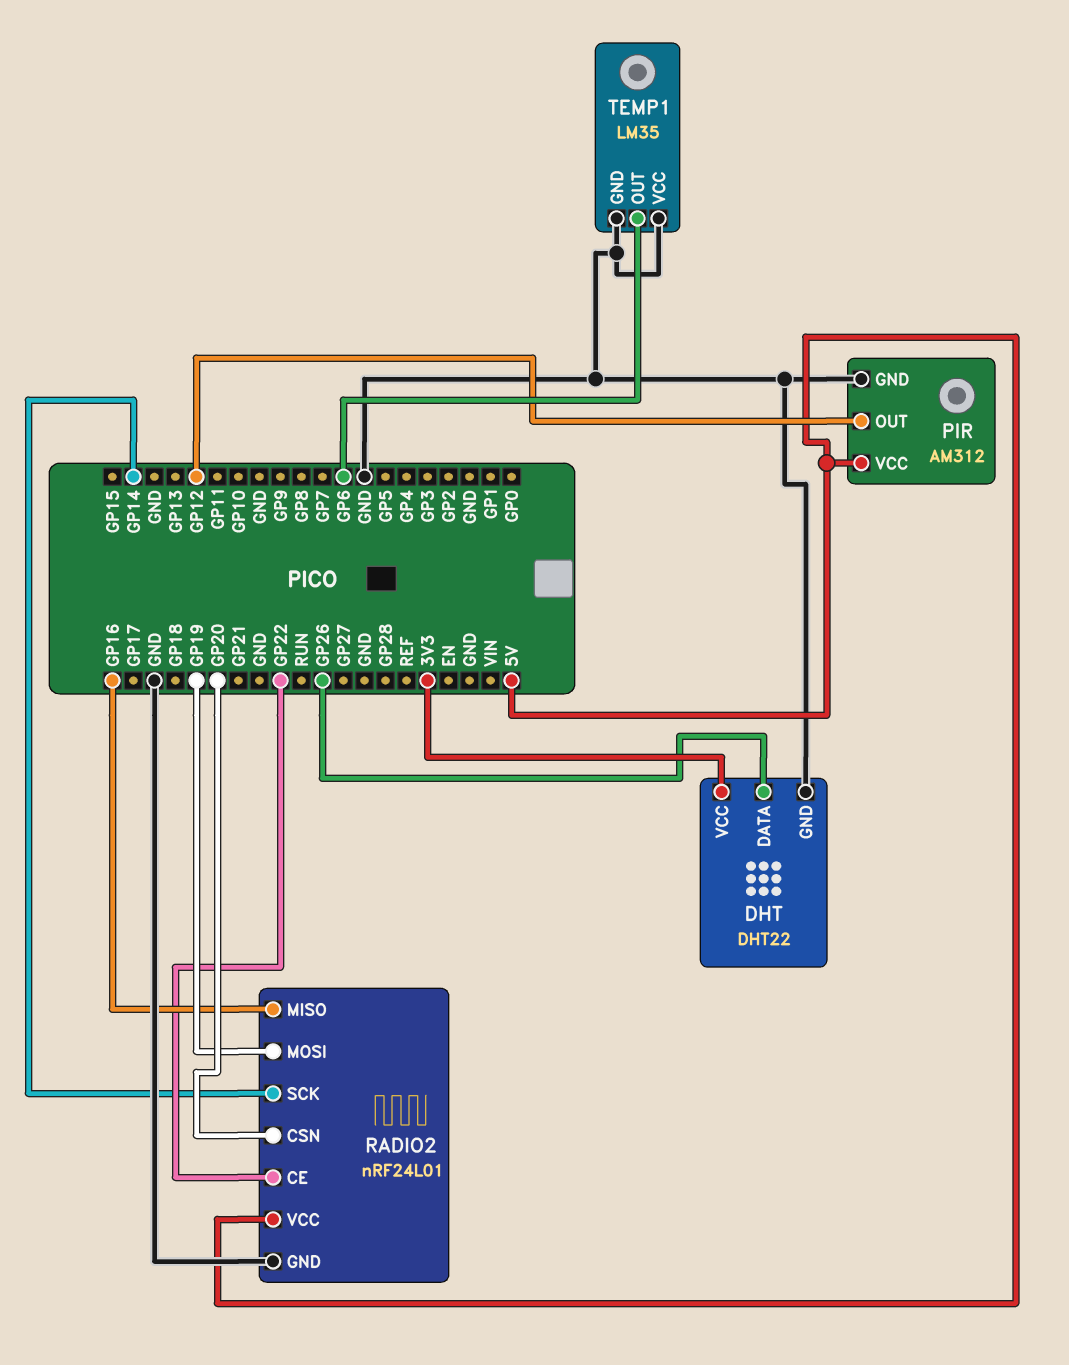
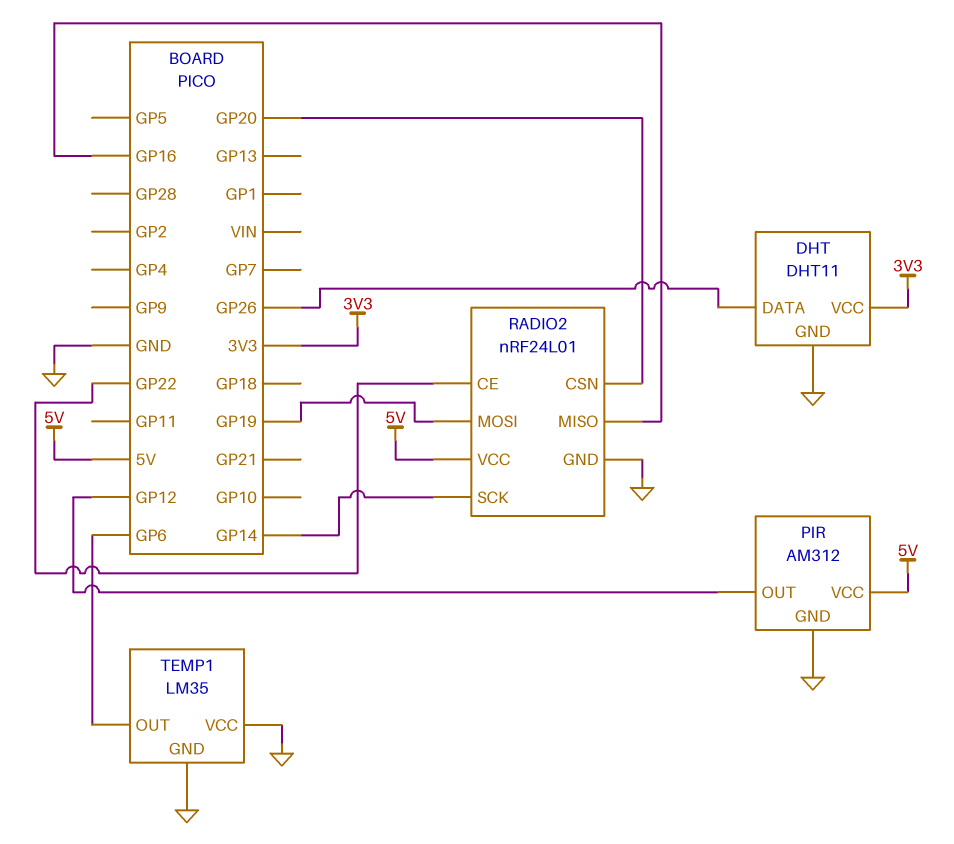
DHT: DHT22 -> DHT11

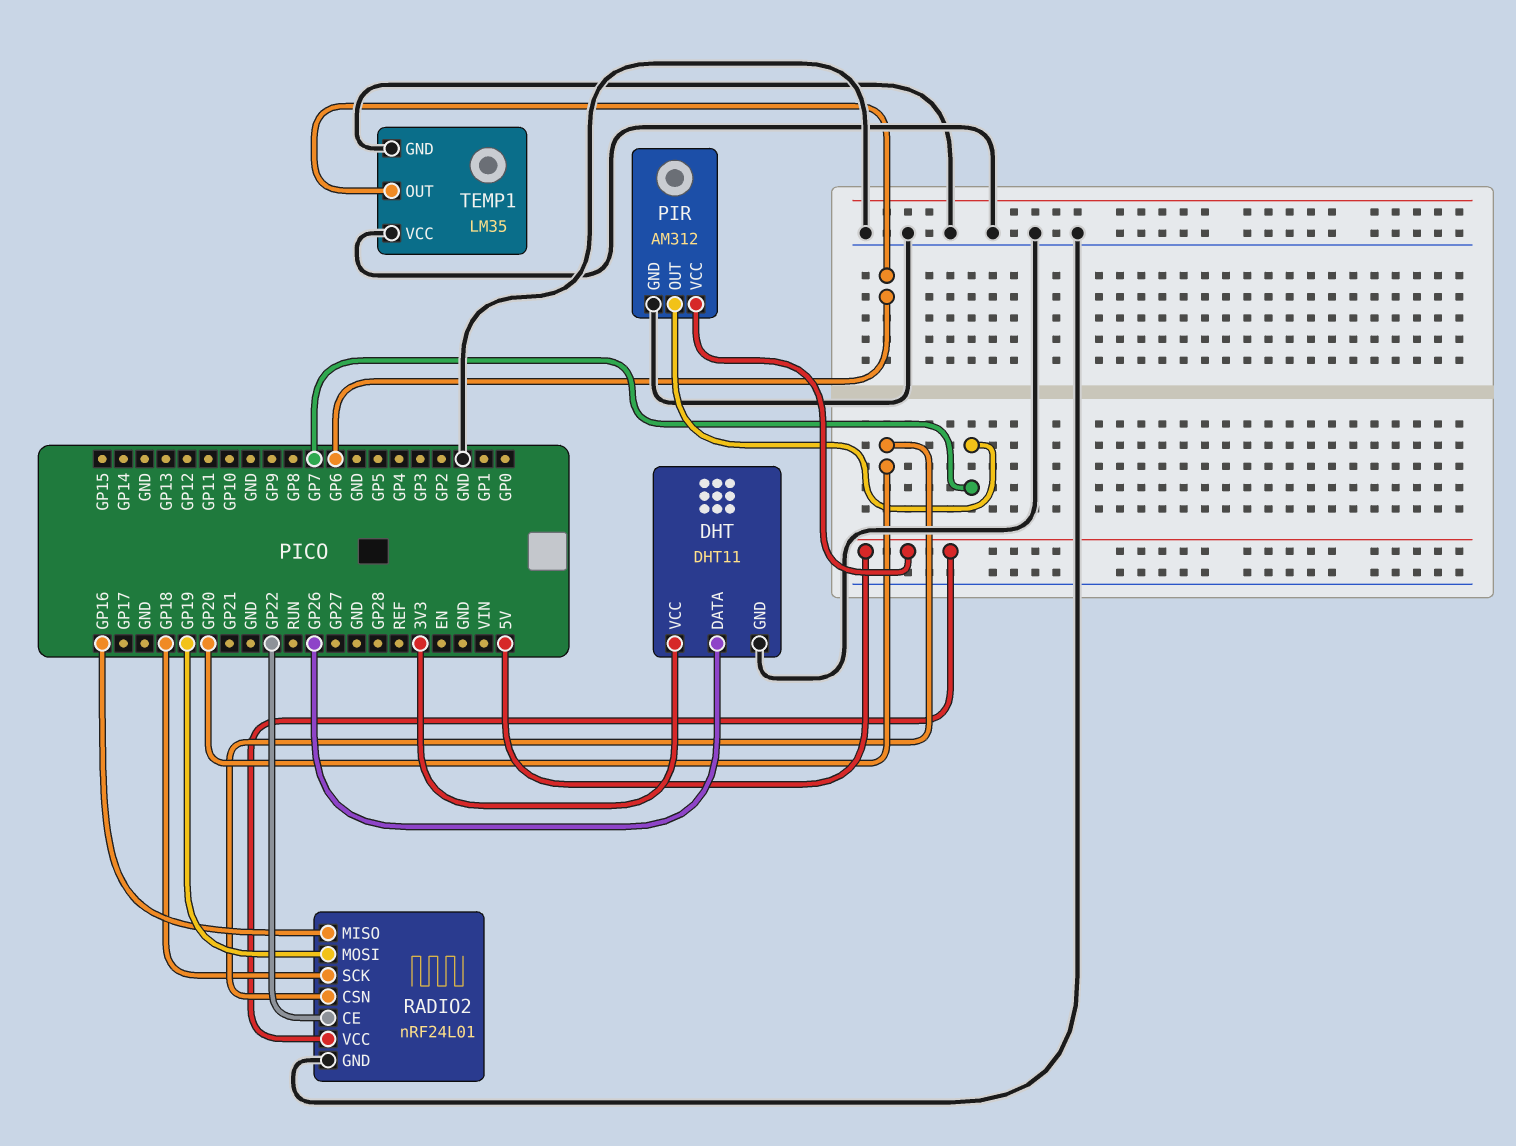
PIR pin OUT: GP12 -> GP7
RADIO2 pin SCK: GP14 -> GP18

